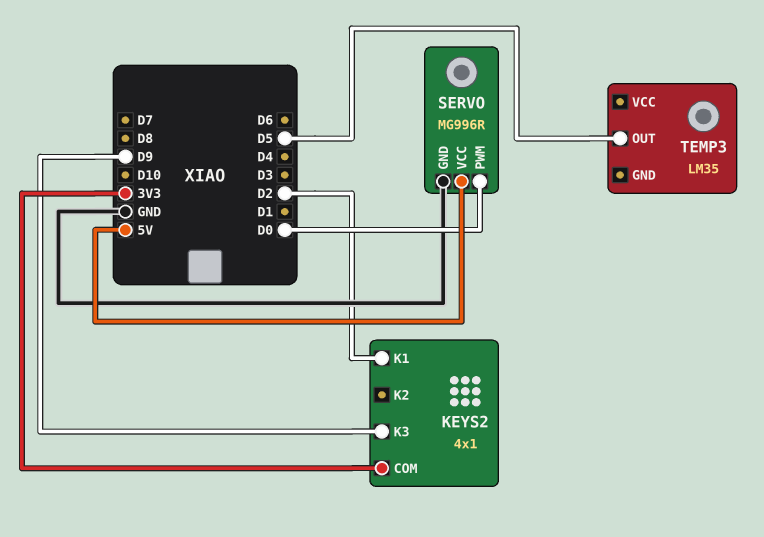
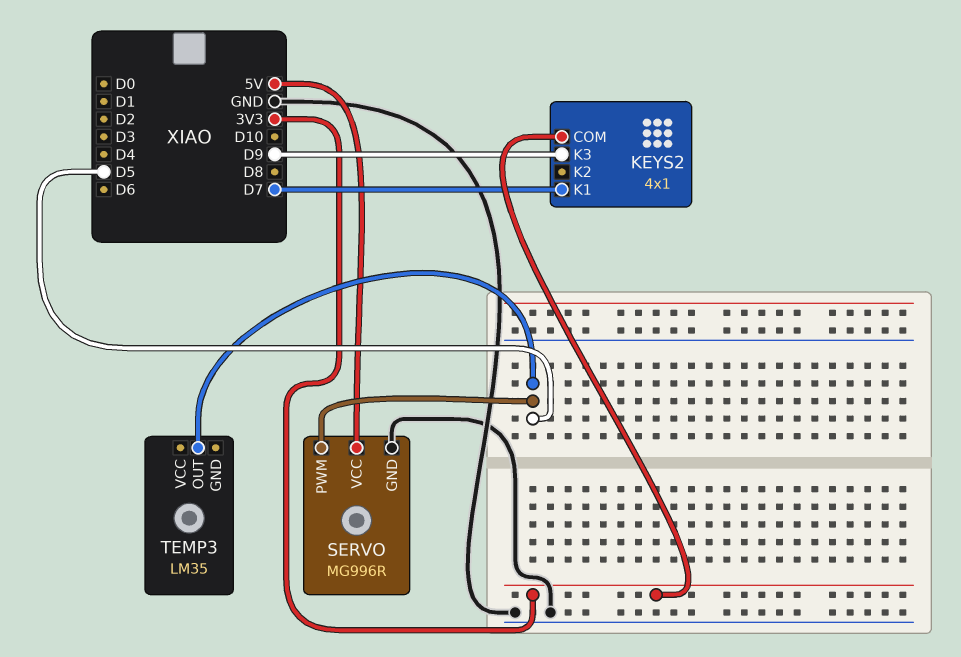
KEYS2 pin K1: D2 -> D7
SERVO pin PWM: D0 -> D5

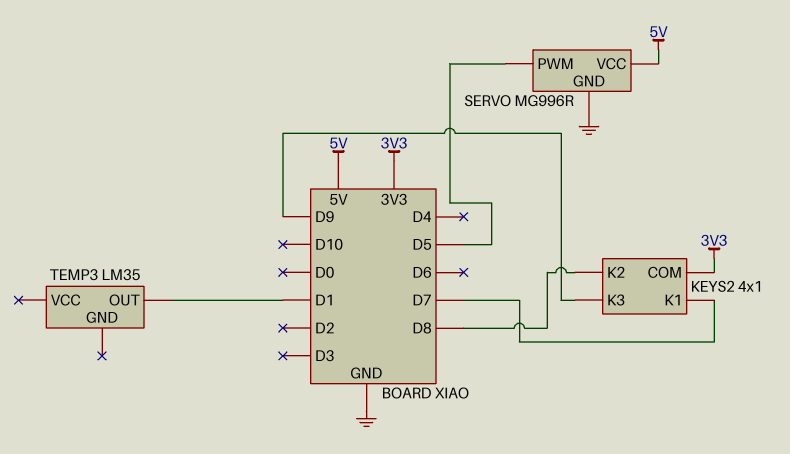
KEYS2 pin K2: none -> D8
TEMP3 pin OUT: D5 -> D1

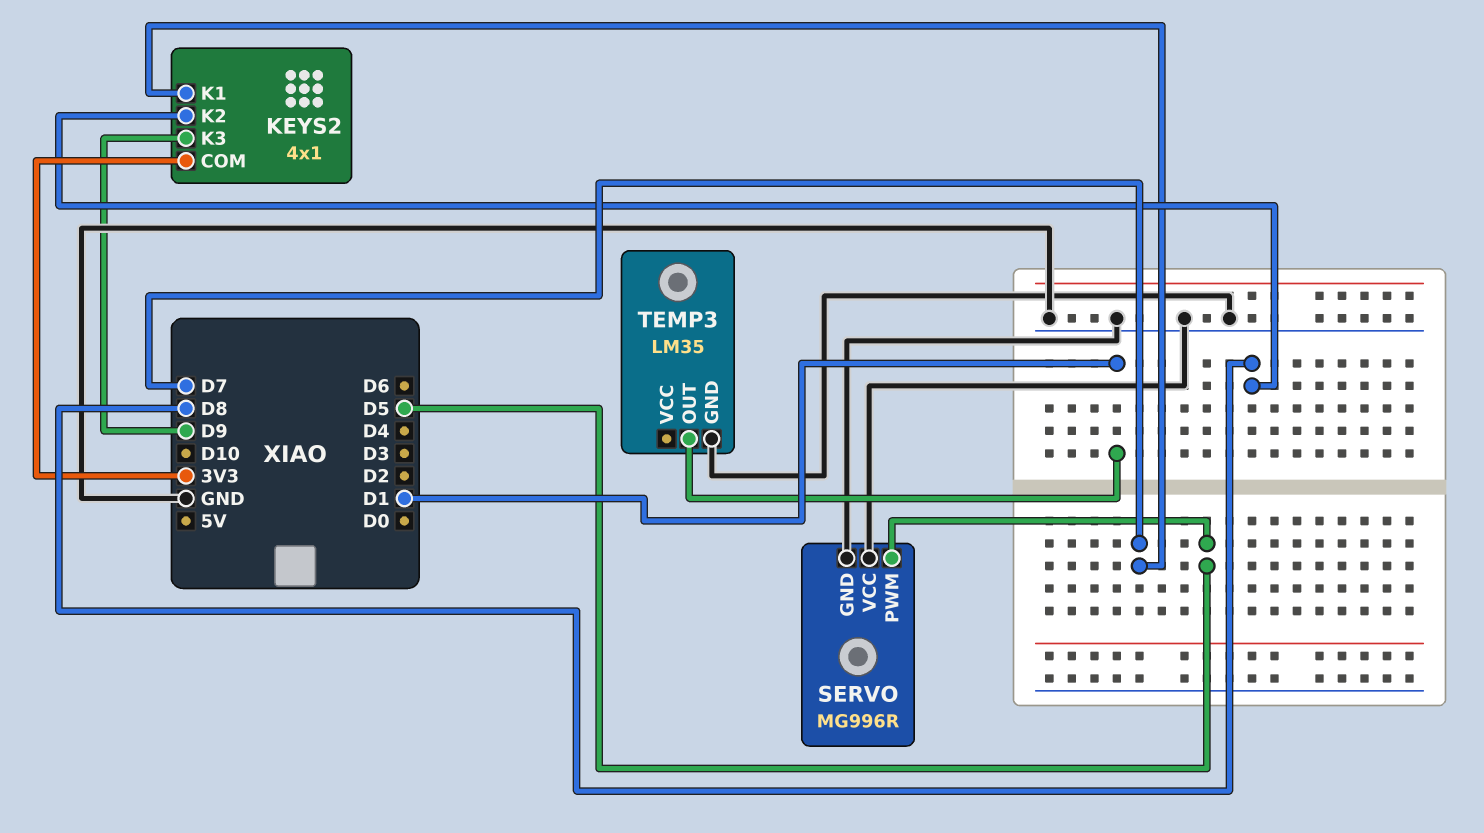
SERVO pin VCC: 5V -> GND
TEMP3 pin GND: none -> GND

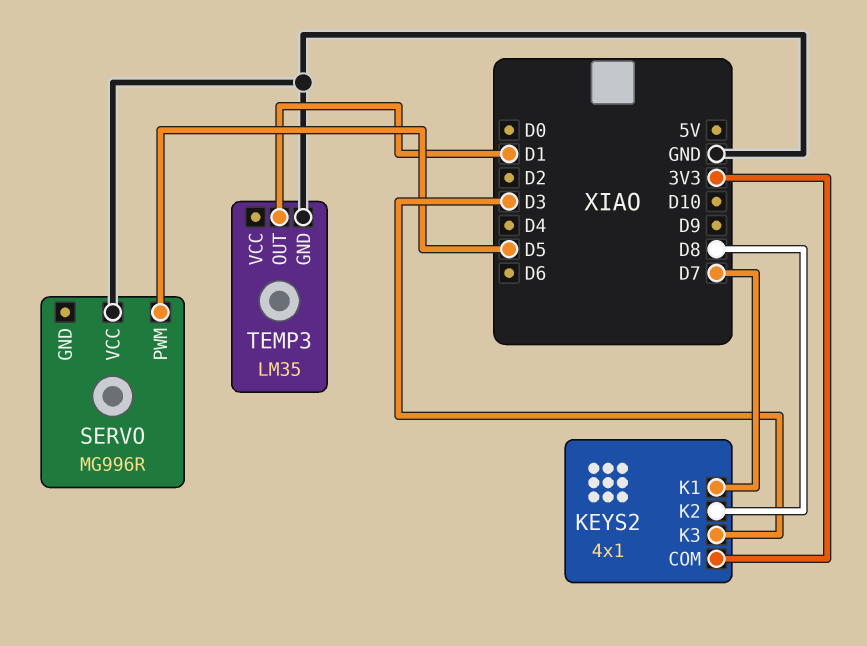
KEYS2 pin K3: D9 -> D3
SERVO pin GND: GND -> none

